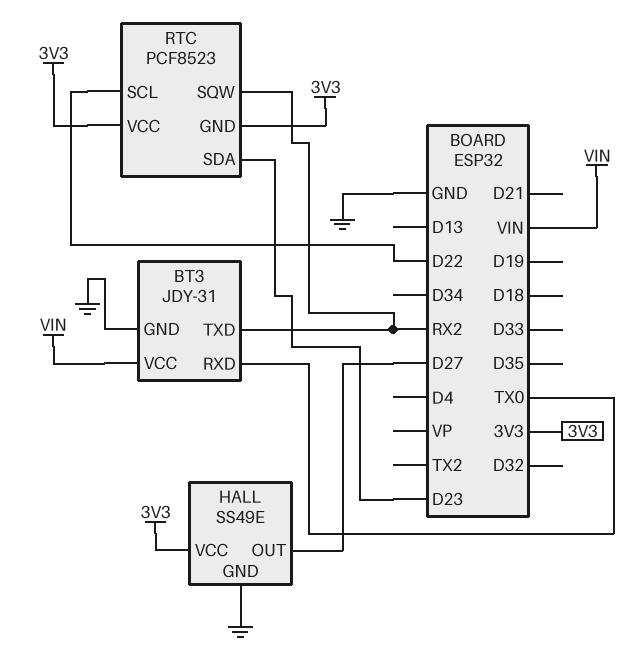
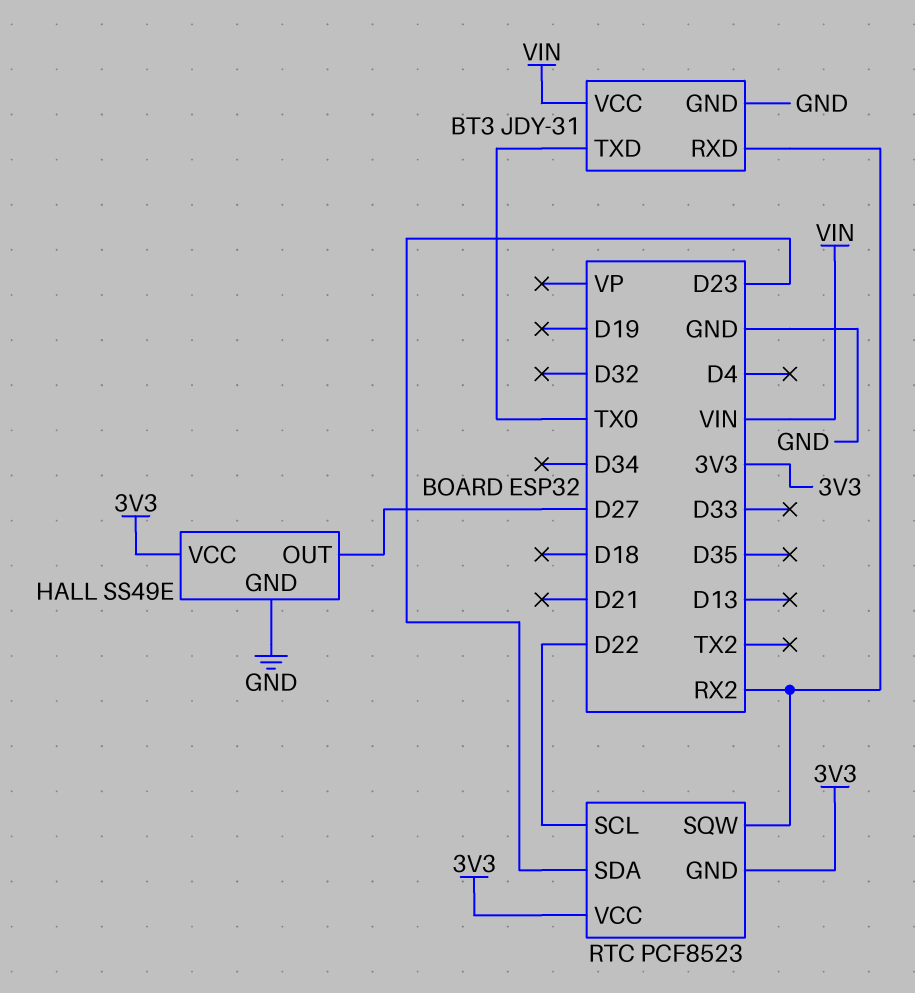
BT3 pin RXD: TX0 -> RX2
BT3 pin TXD: RX2 -> TX0

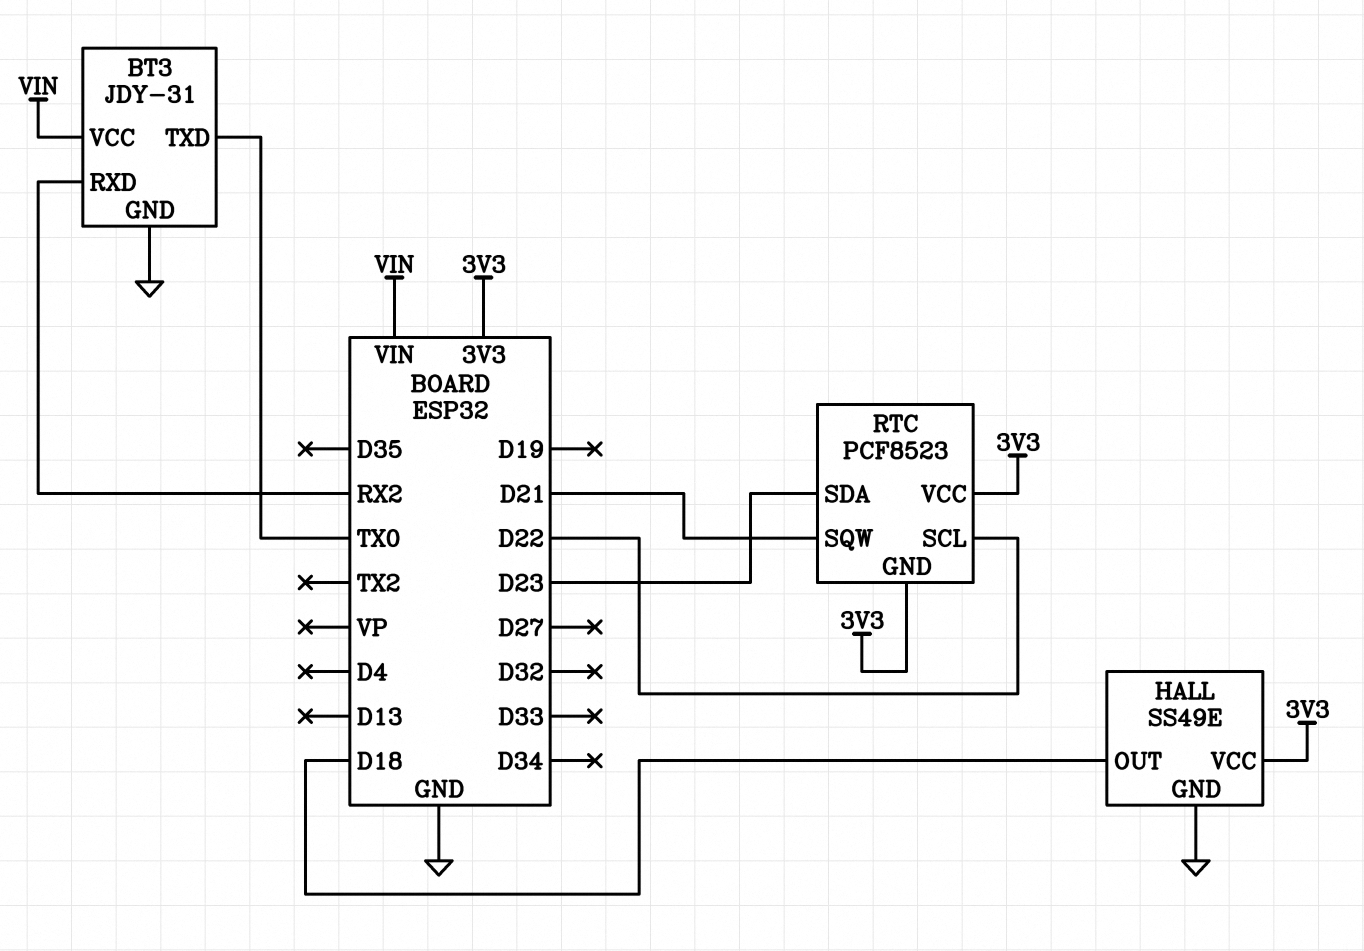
HALL pin OUT: D27 -> D18
RTC pin SQW: RX2 -> D21

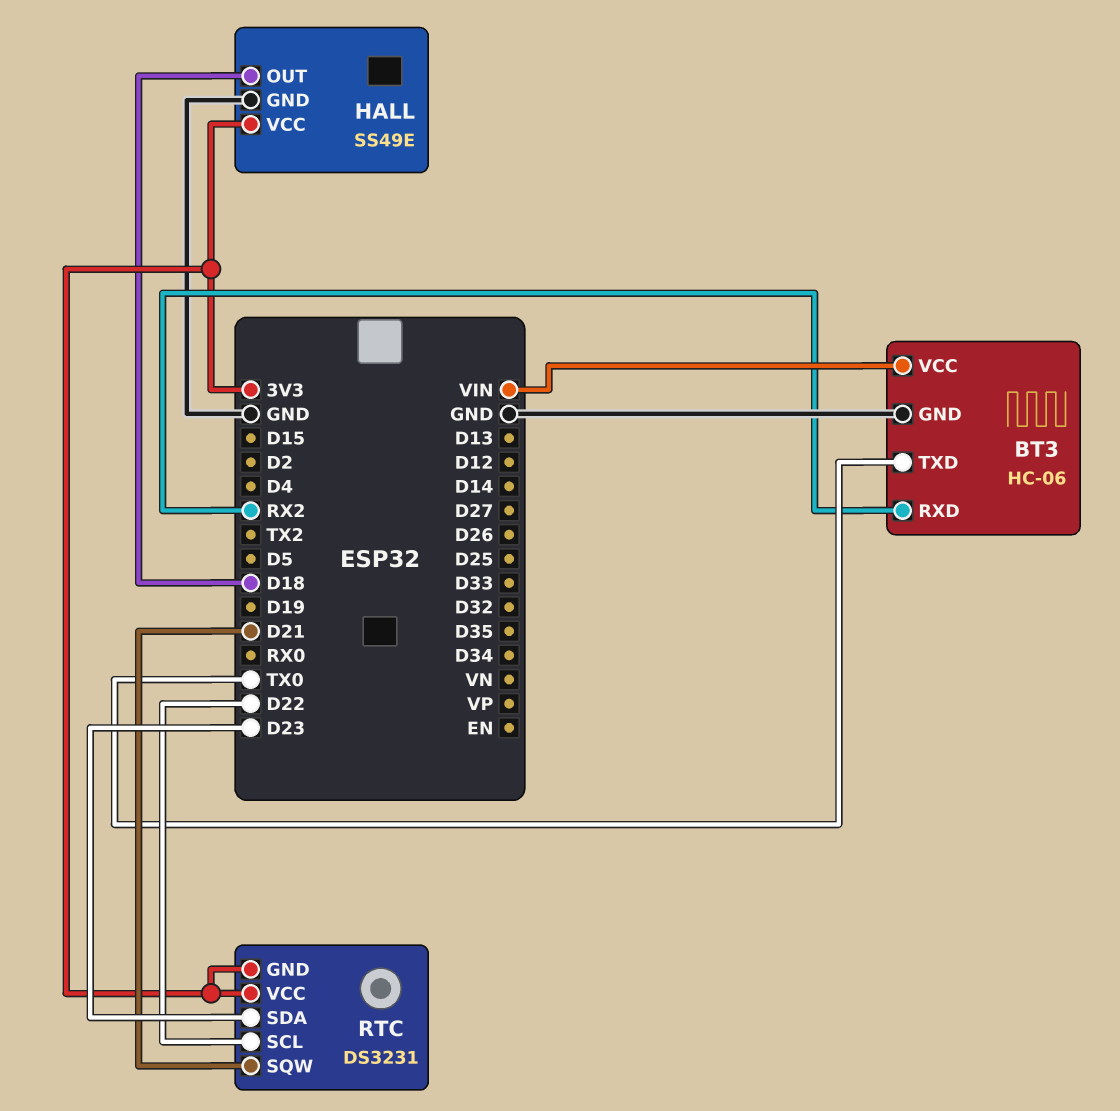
BT3: JDY-31 -> HC-06
RTC: PCF8523 -> DS3231

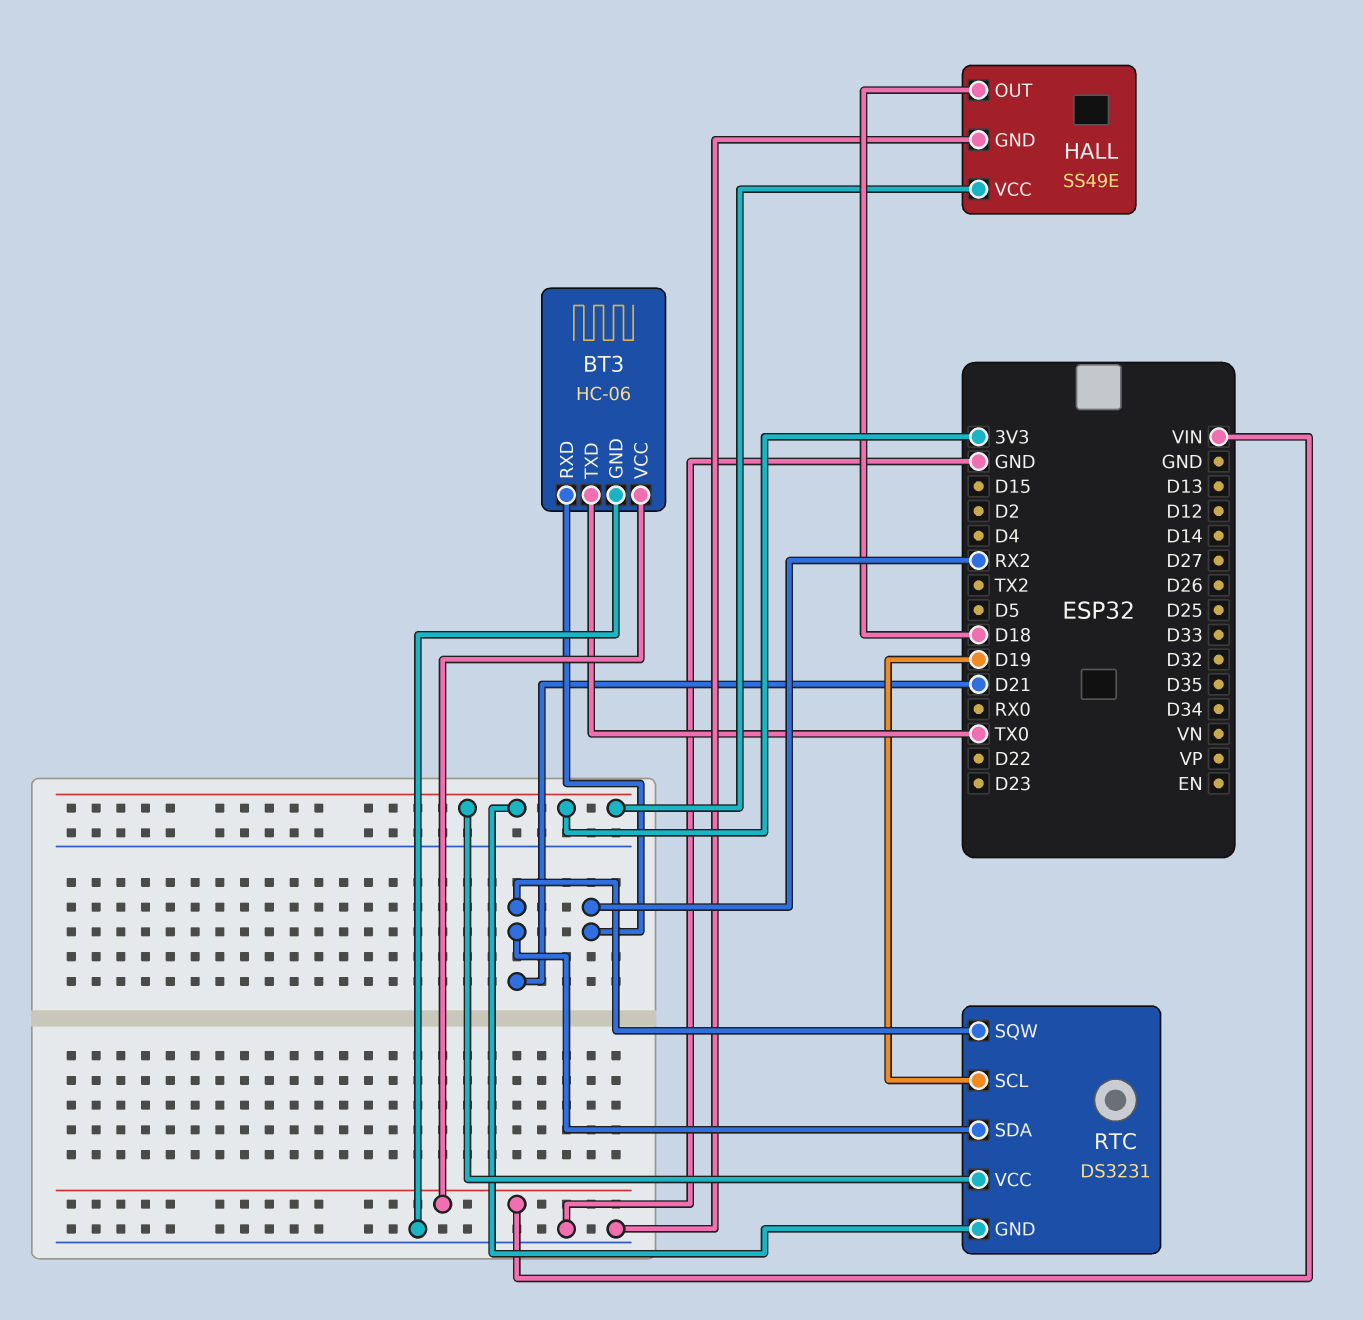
RTC pin SCL: D22 -> D19
RTC pin SDA: D23 -> D21

